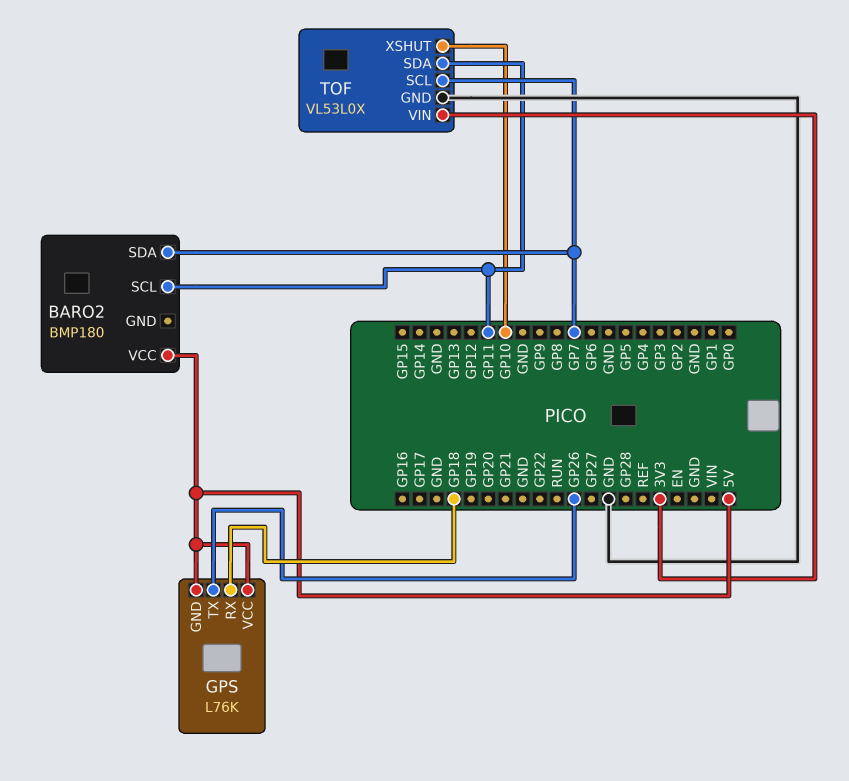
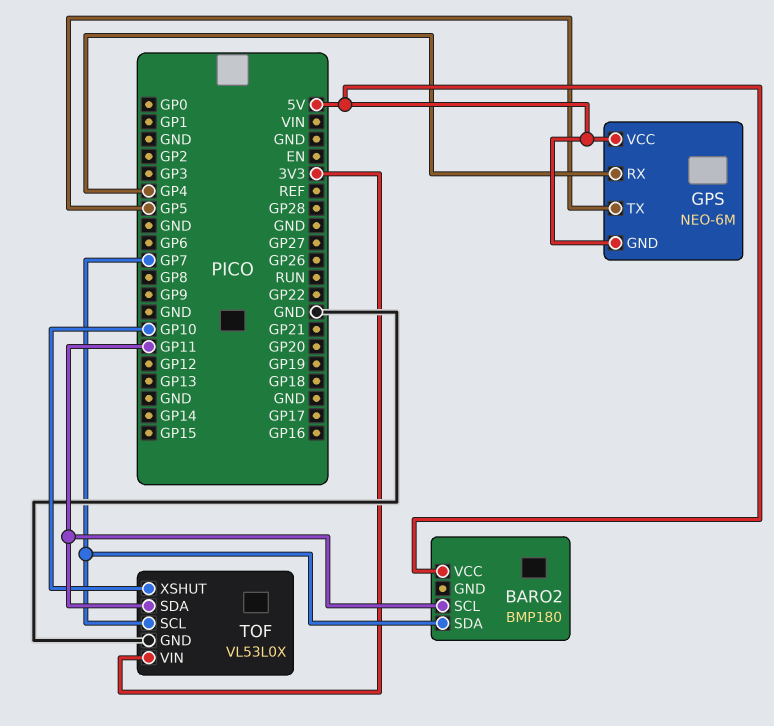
GPS: L76K -> NEO-6M
GPS pin RX: GP18 -> GP4
GPS pin TX: GP26 -> GP5

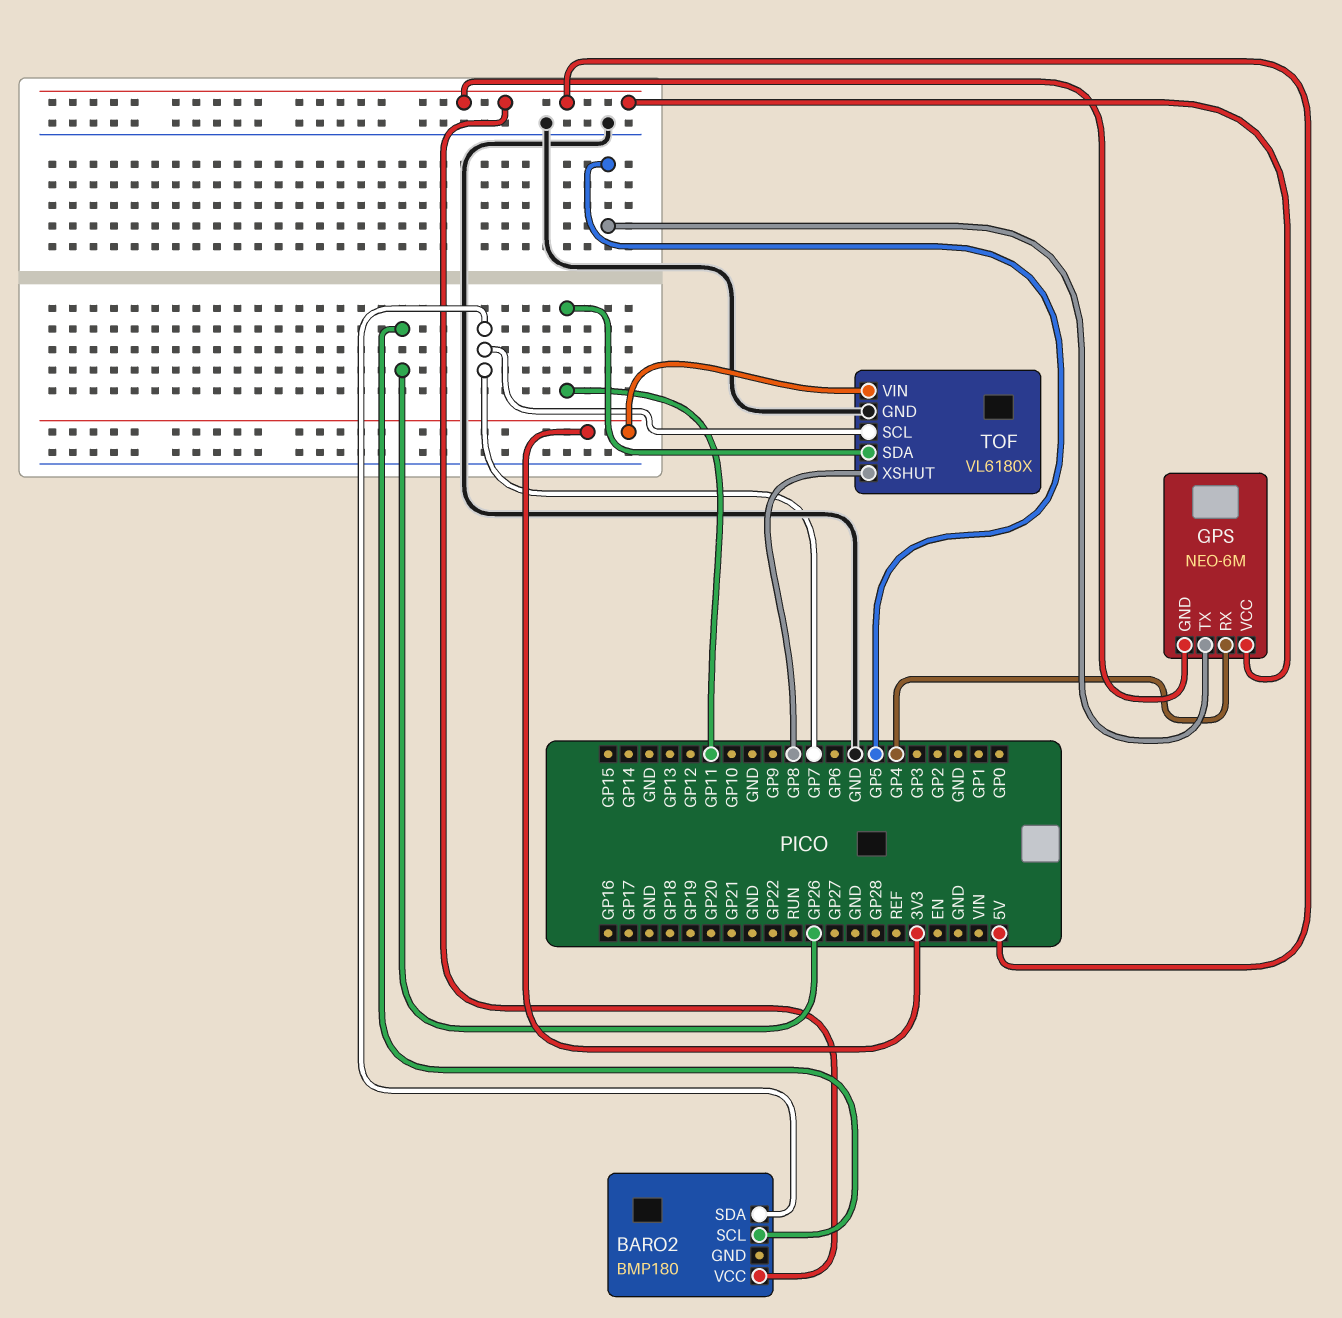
BARO2 pin SCL: GP11 -> GP26
TOF: VL53L0X -> VL6180X
TOF pin XSHUT: GP10 -> GP8

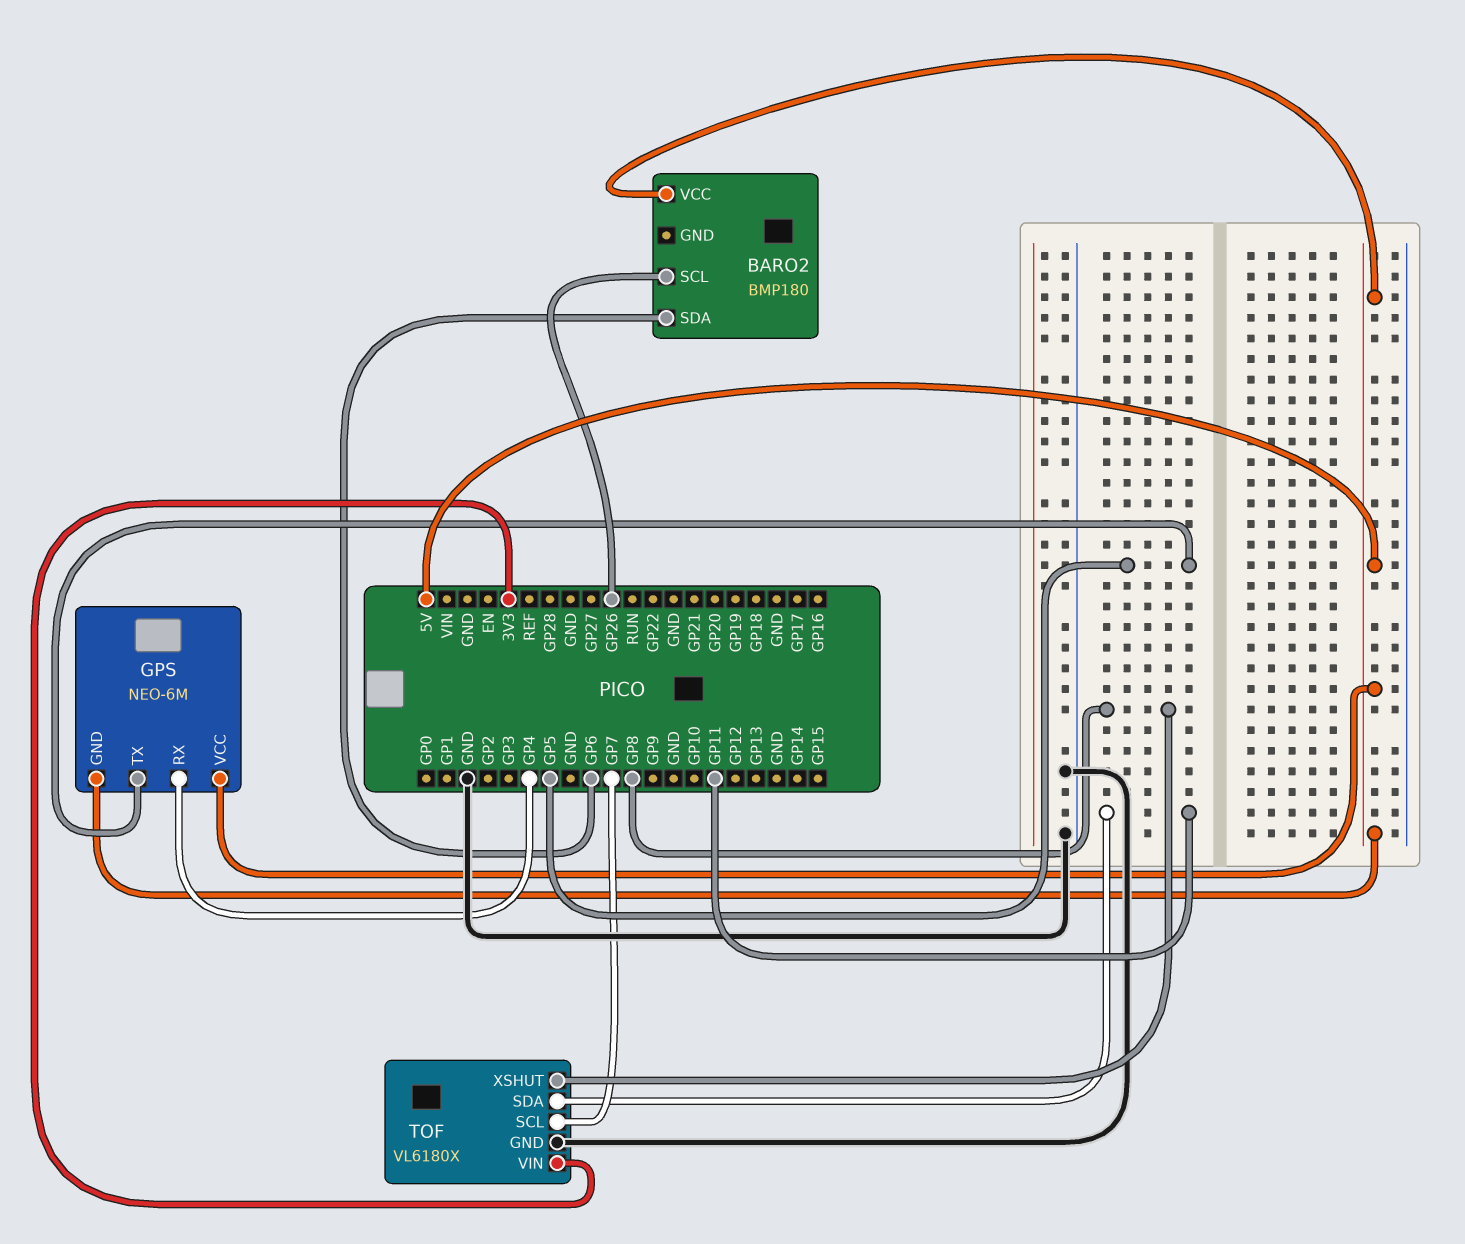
BARO2 pin SDA: GP7 -> GP6

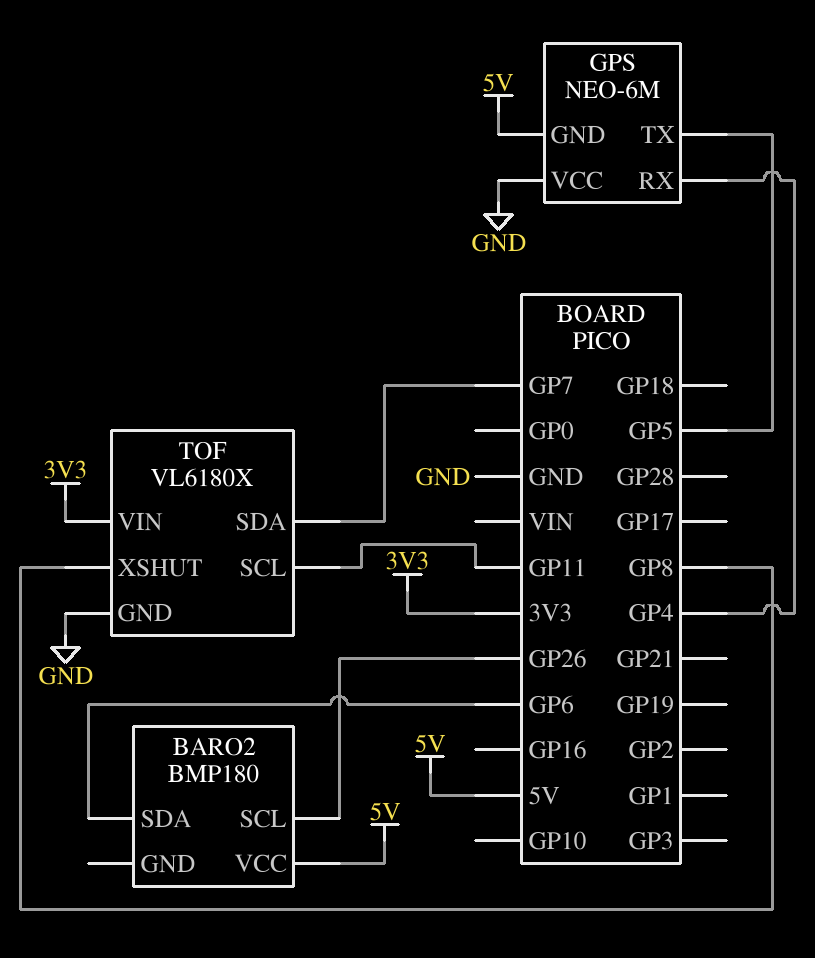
GPS pin VCC: 5V -> GND
TOF pin SCL: GP7 -> GP11
TOF pin SDA: GP11 -> GP7

